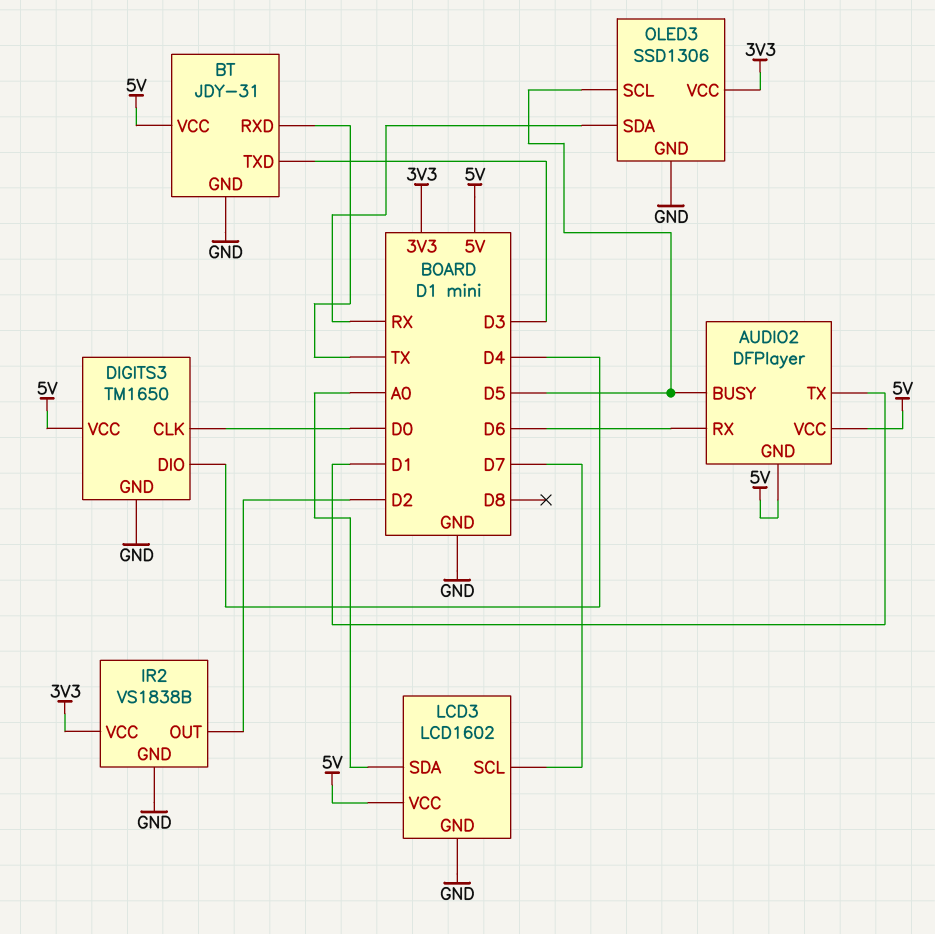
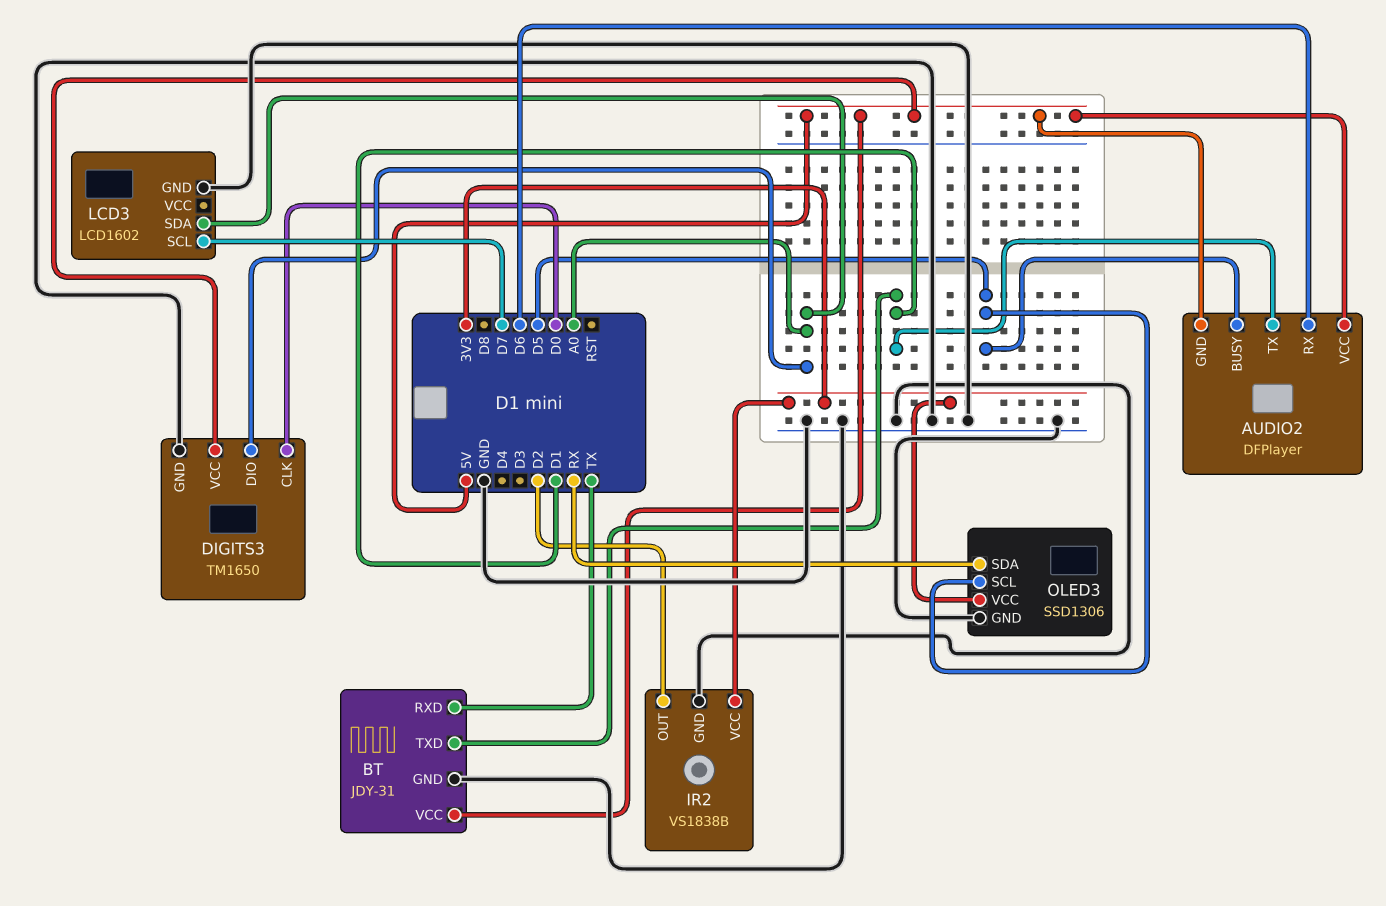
BT pin TXD: D3 -> D1
DIGITS3 pin DIO: D4 -> A0
LCD3 pin VCC: 5V -> none

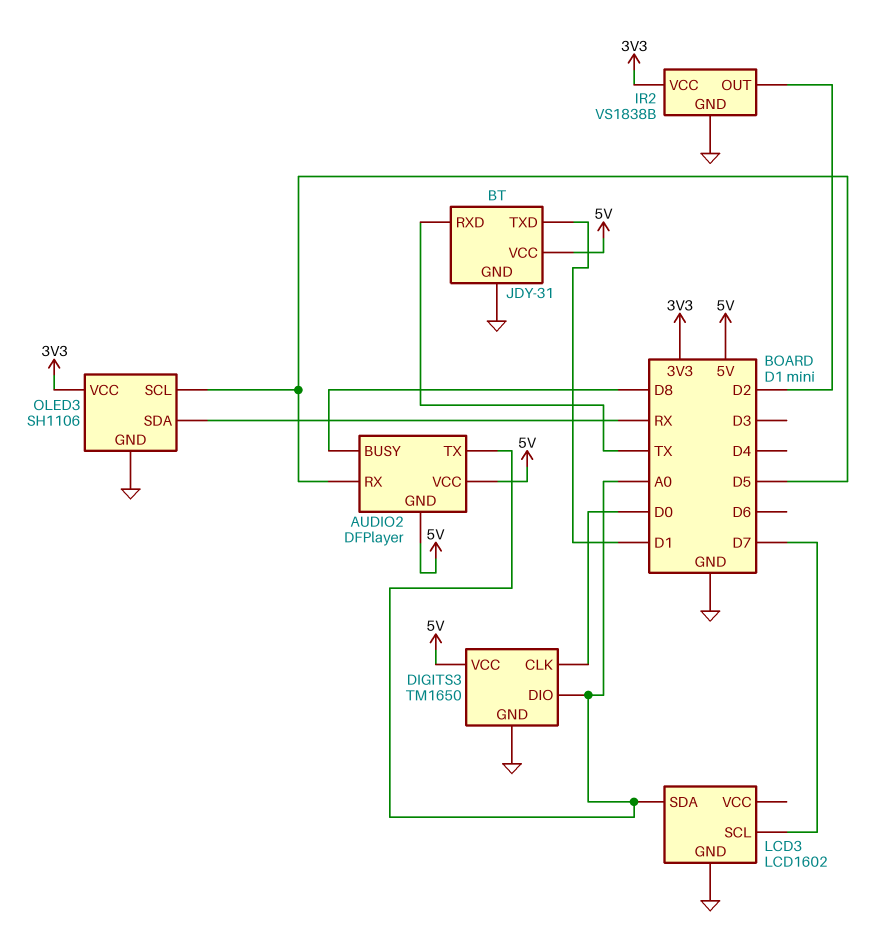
AUDIO2 pin BUSY: D5 -> D8
AUDIO2 pin RX: D6 -> D5
AUDIO2 pin TX: D1 -> A0
OLED3: SSD1306 -> SH1106

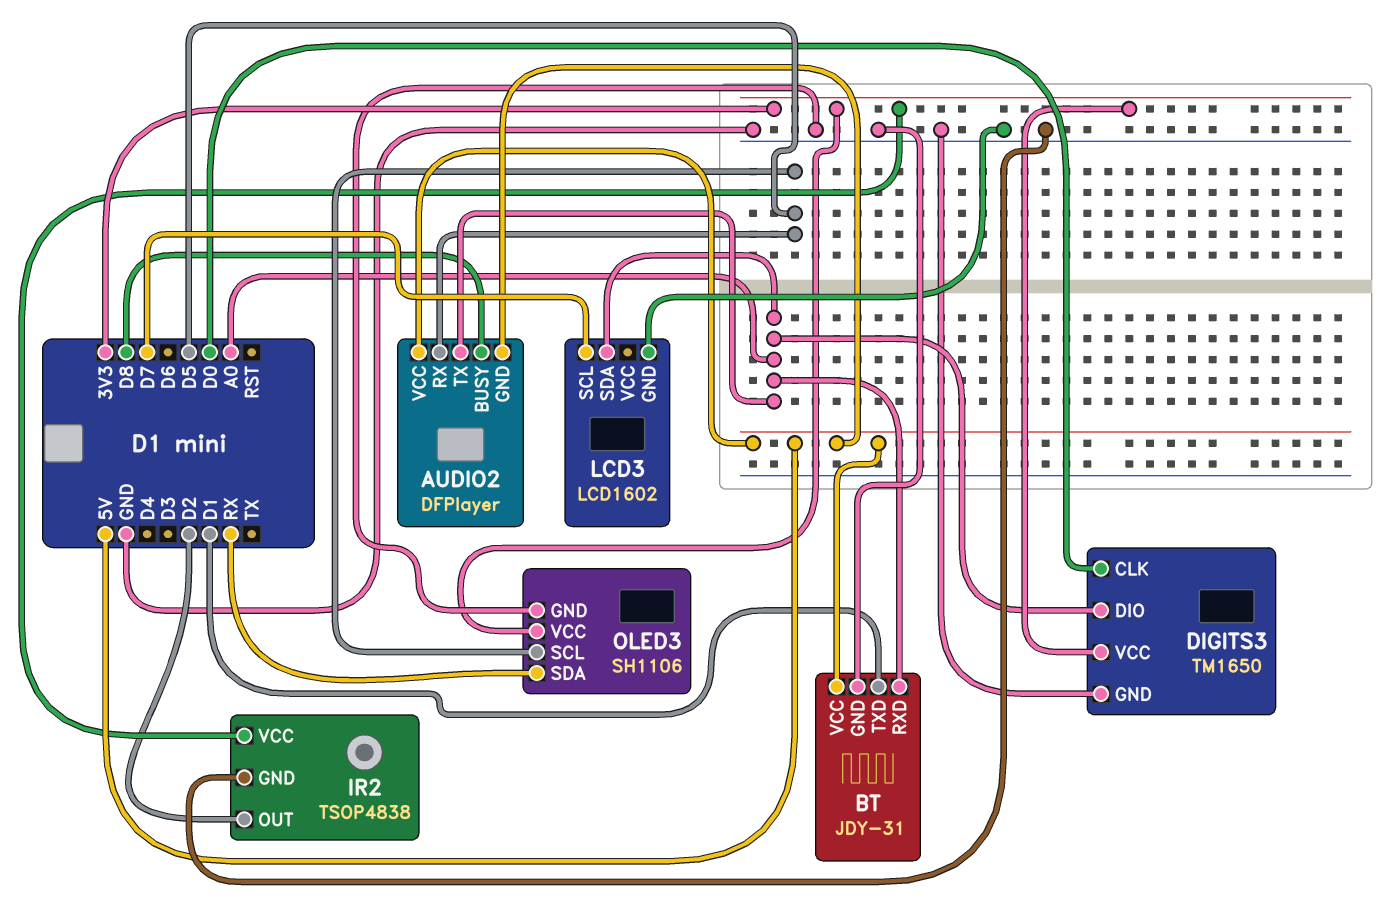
BT pin RXD: TX -> A0
DIGITS3 pin VCC: 5V -> 3V3
IR2: VS1838B -> TSOP4838

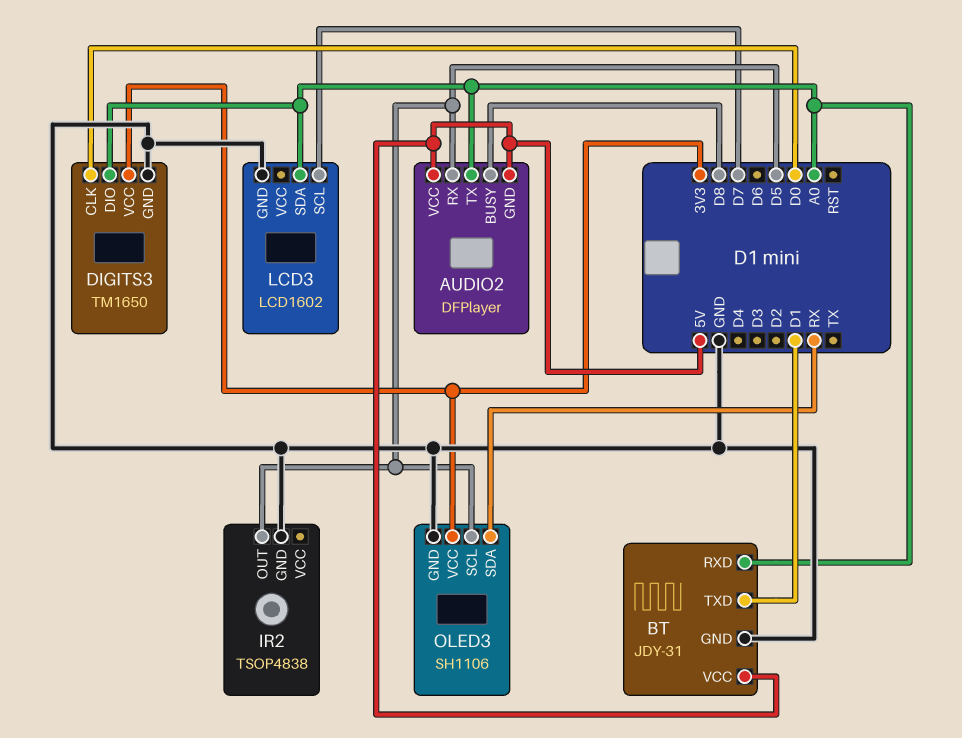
IR2 pin OUT: D2 -> D5
IR2 pin VCC: 3V3 -> none

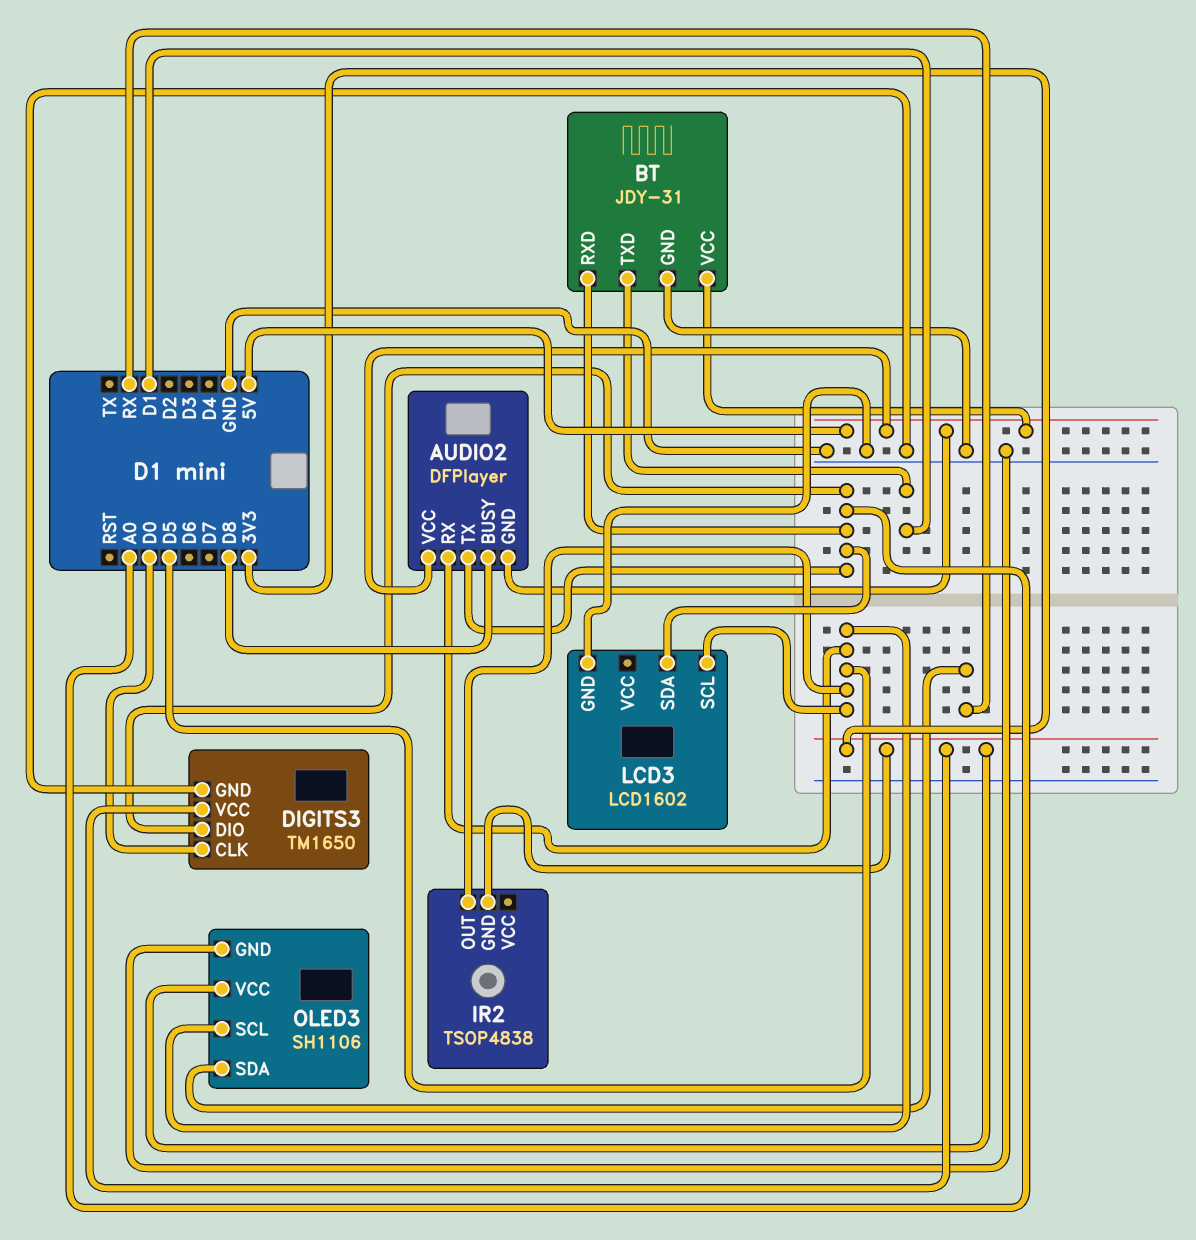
IR2 pin GND: GND -> 3V3
LCD3 pin SCL: D7 -> D5

